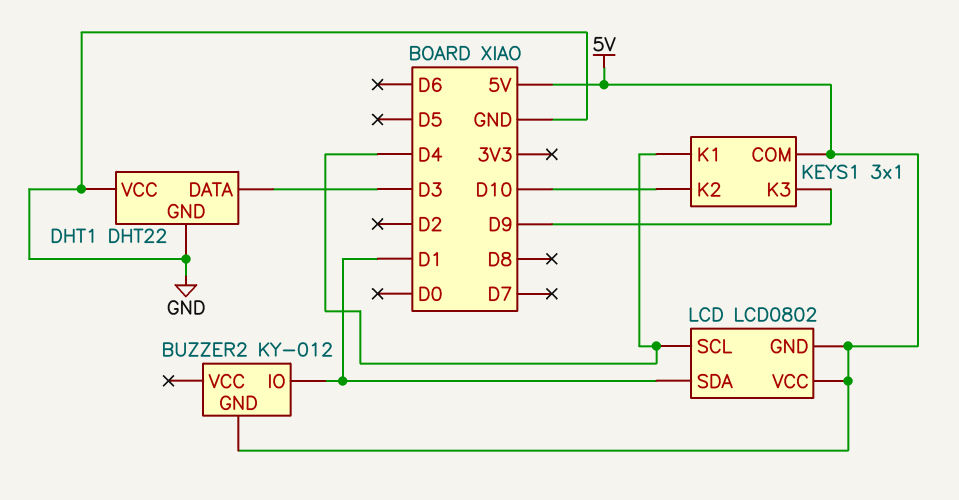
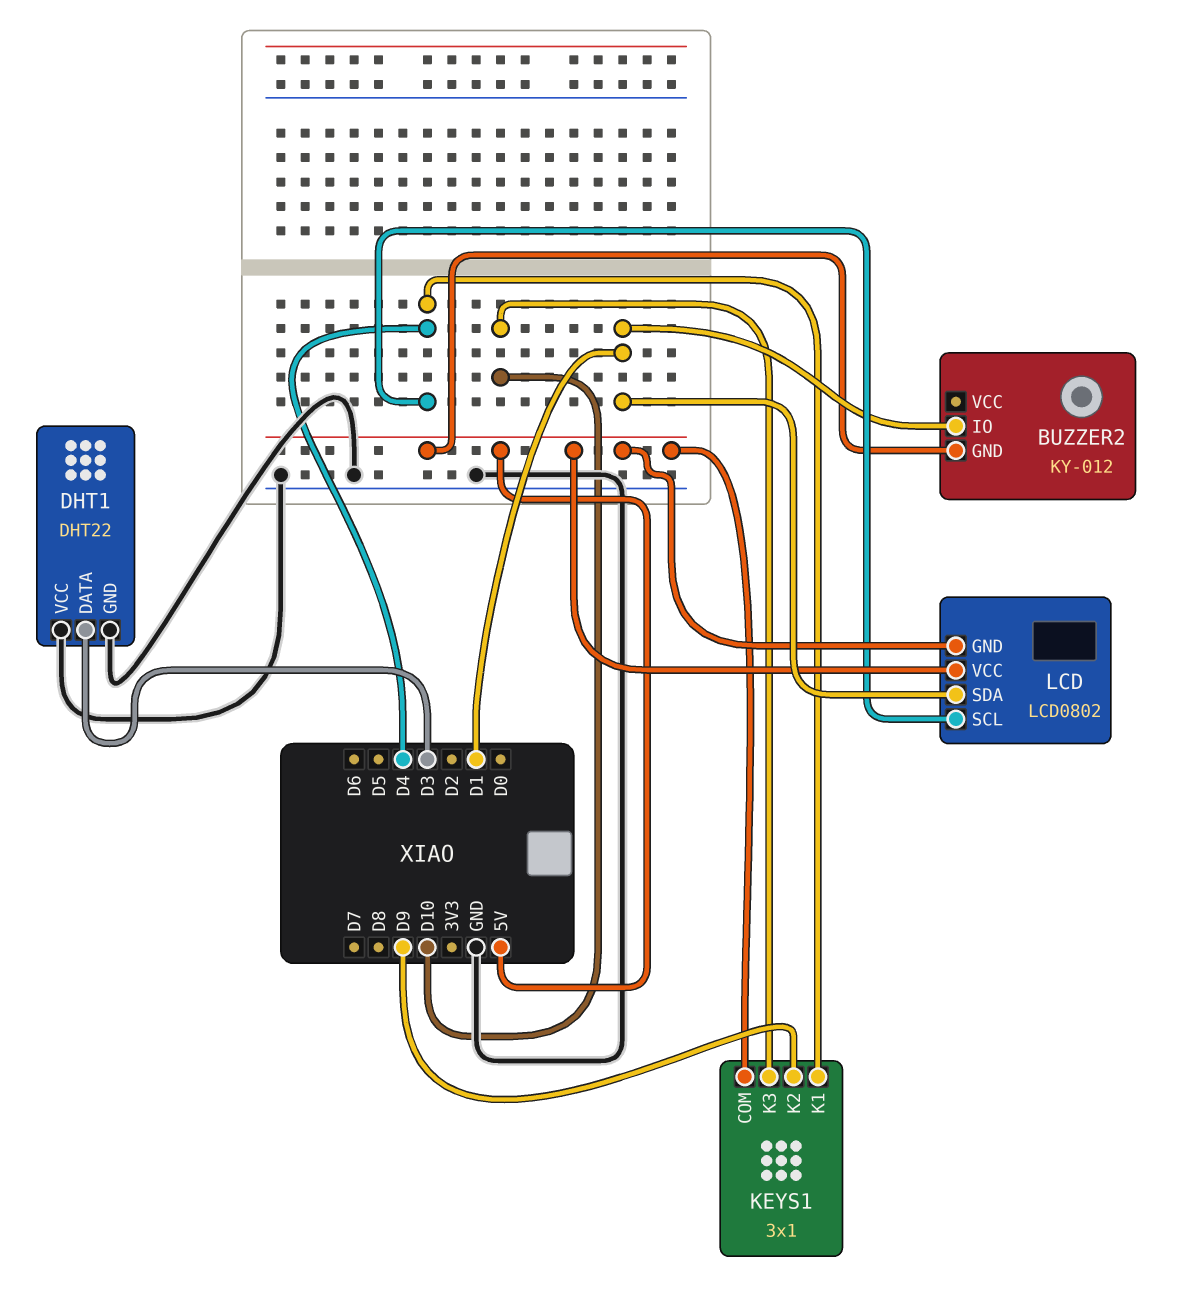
KEYS1 pin K2: D10 -> D9
KEYS1 pin K3: D9 -> D10

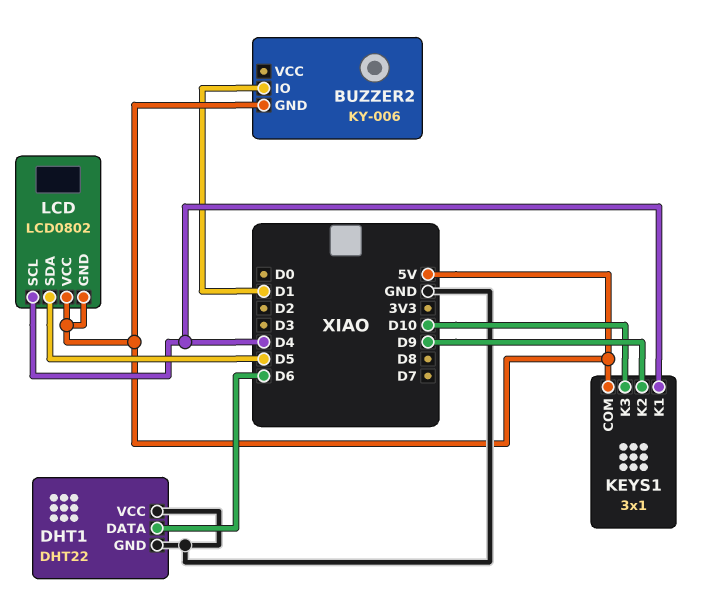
BUZZER2: KY-012 -> KY-006
DHT1 pin DATA: D3 -> D6
LCD pin SDA: D1 -> D5

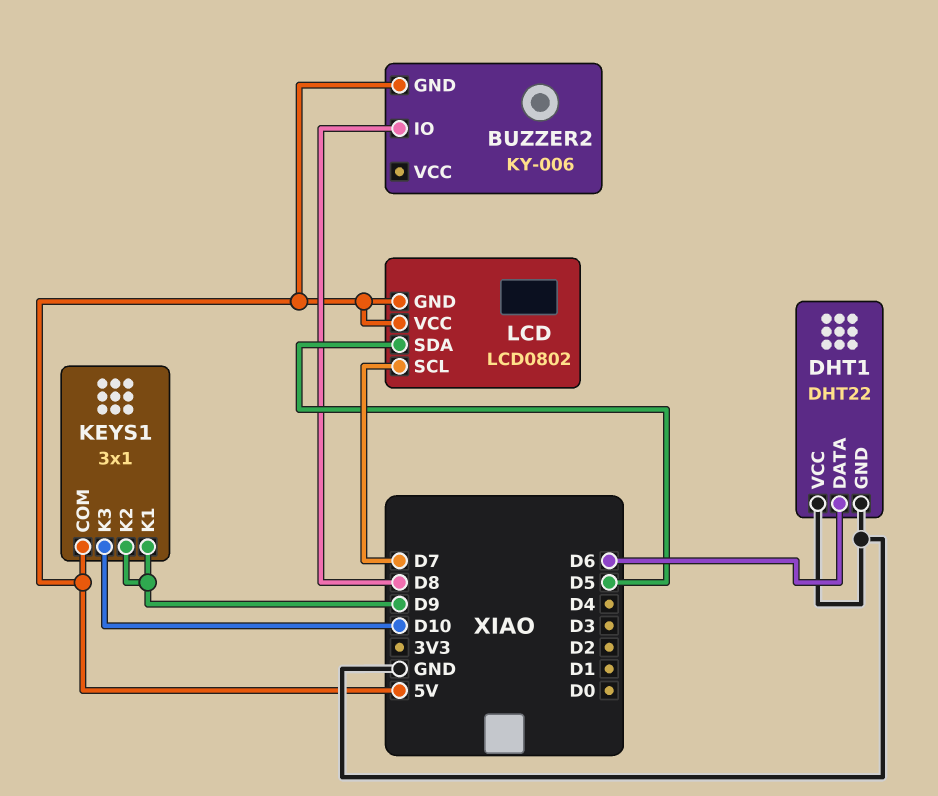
BUZZER2 pin IO: D1 -> D8
KEYS1 pin K1: D4 -> D9
LCD pin SCL: D4 -> D7

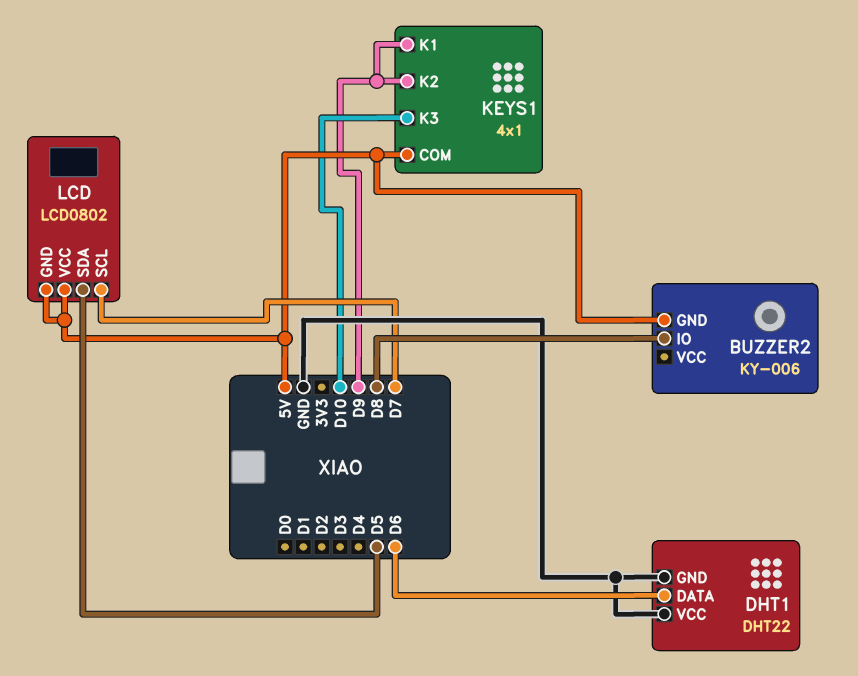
KEYS1: 3x1 -> 4x1

